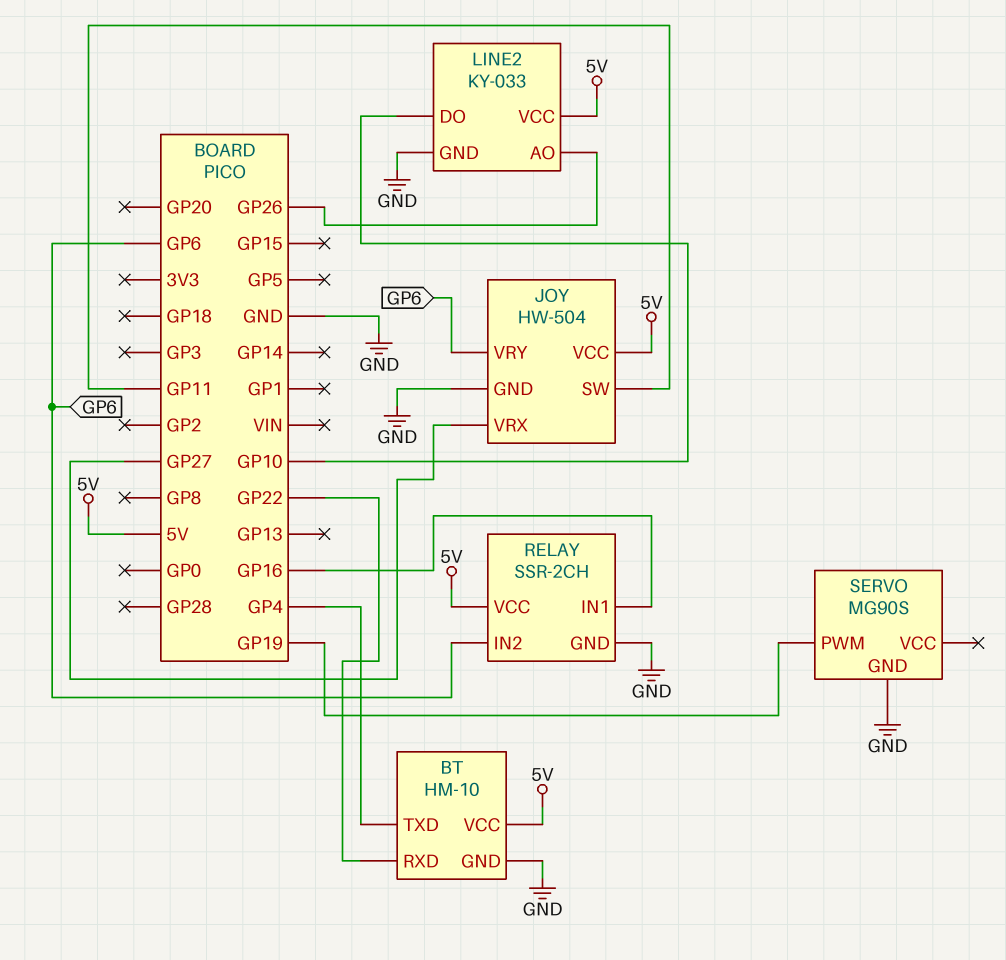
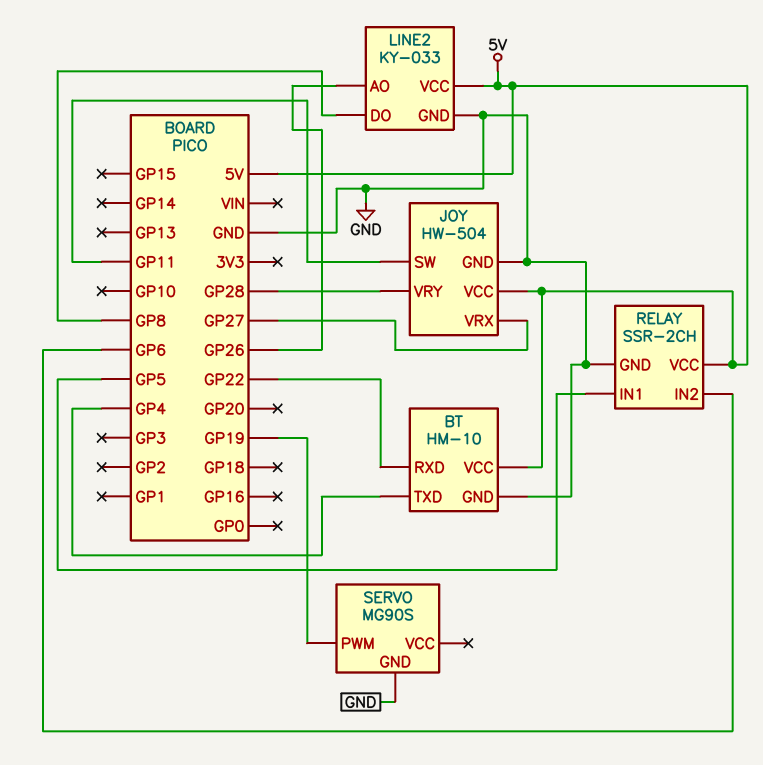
JOY pin VRY: GP6 -> GP28
LINE2 pin DO: GP10 -> GP8
RELAY pin IN1: GP16 -> GP5

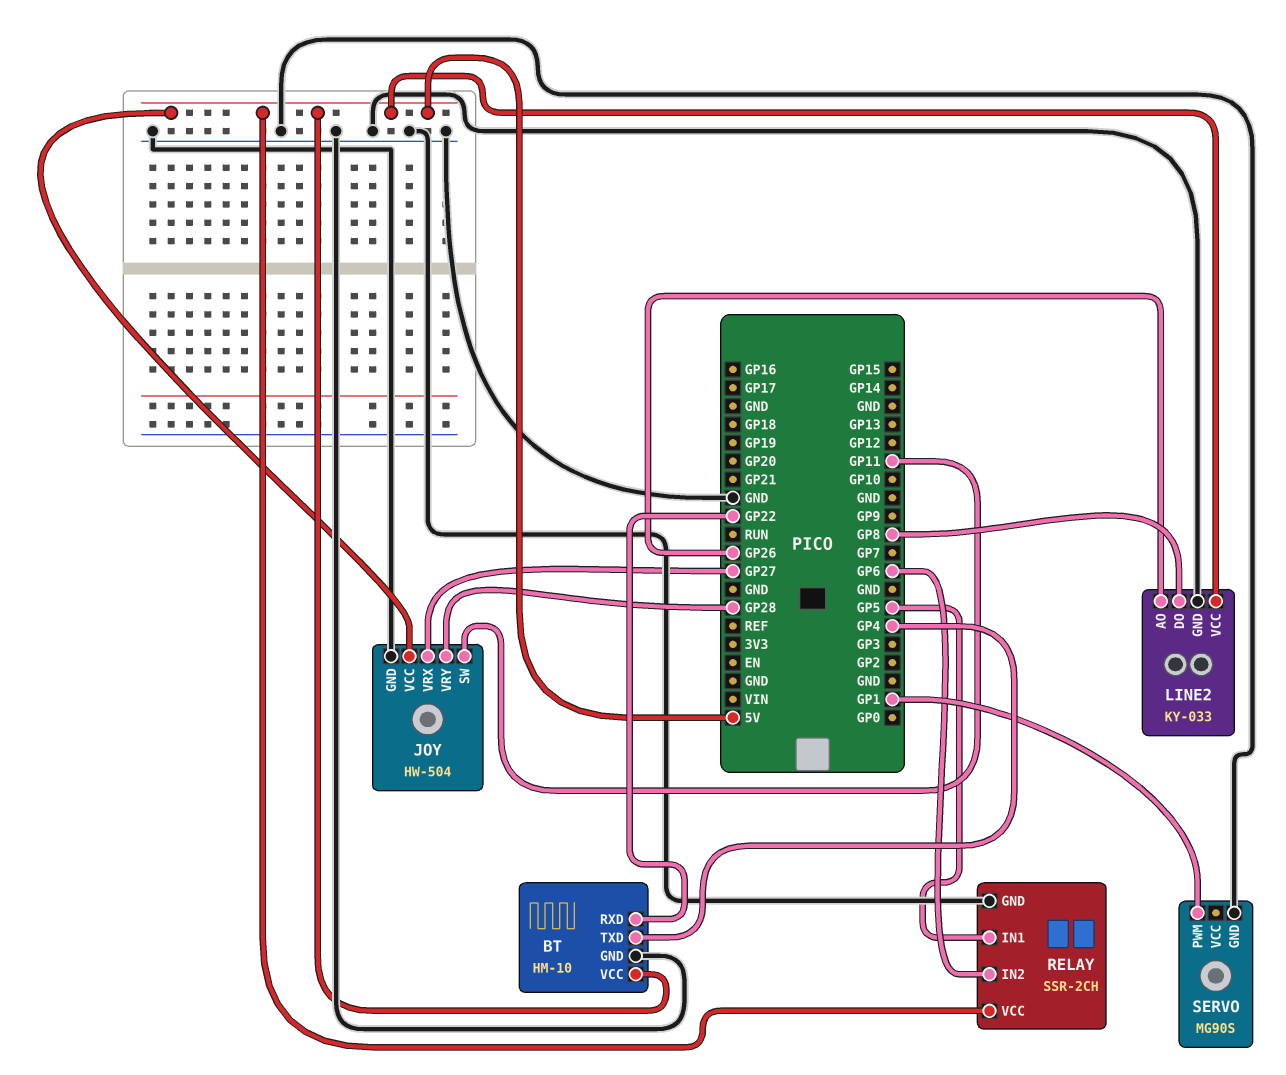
SERVO pin PWM: GP19 -> GP1

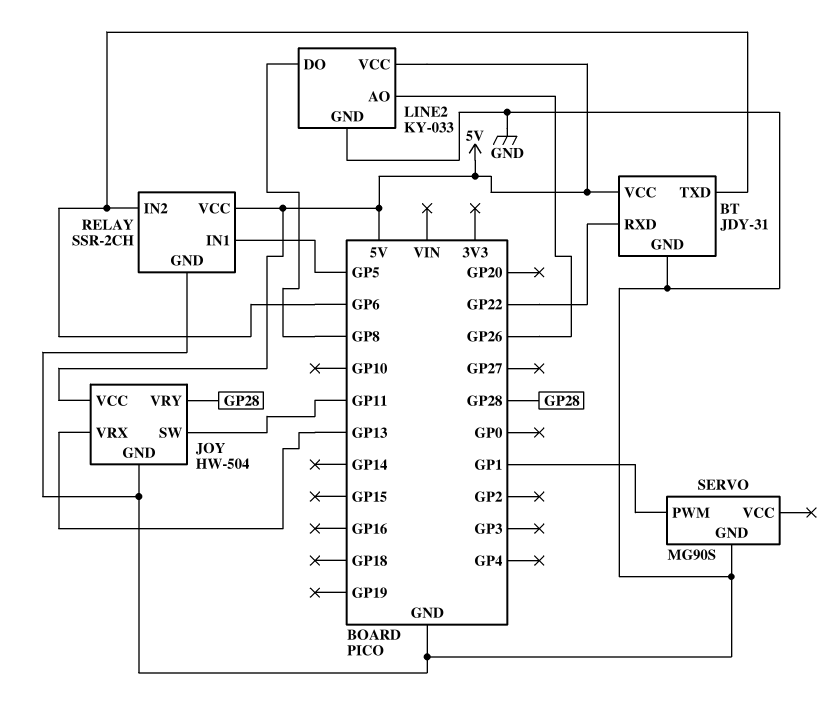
BT: HM-10 -> JDY-31
BT pin TXD: GP4 -> GP6
JOY pin VRX: GP27 -> GP13

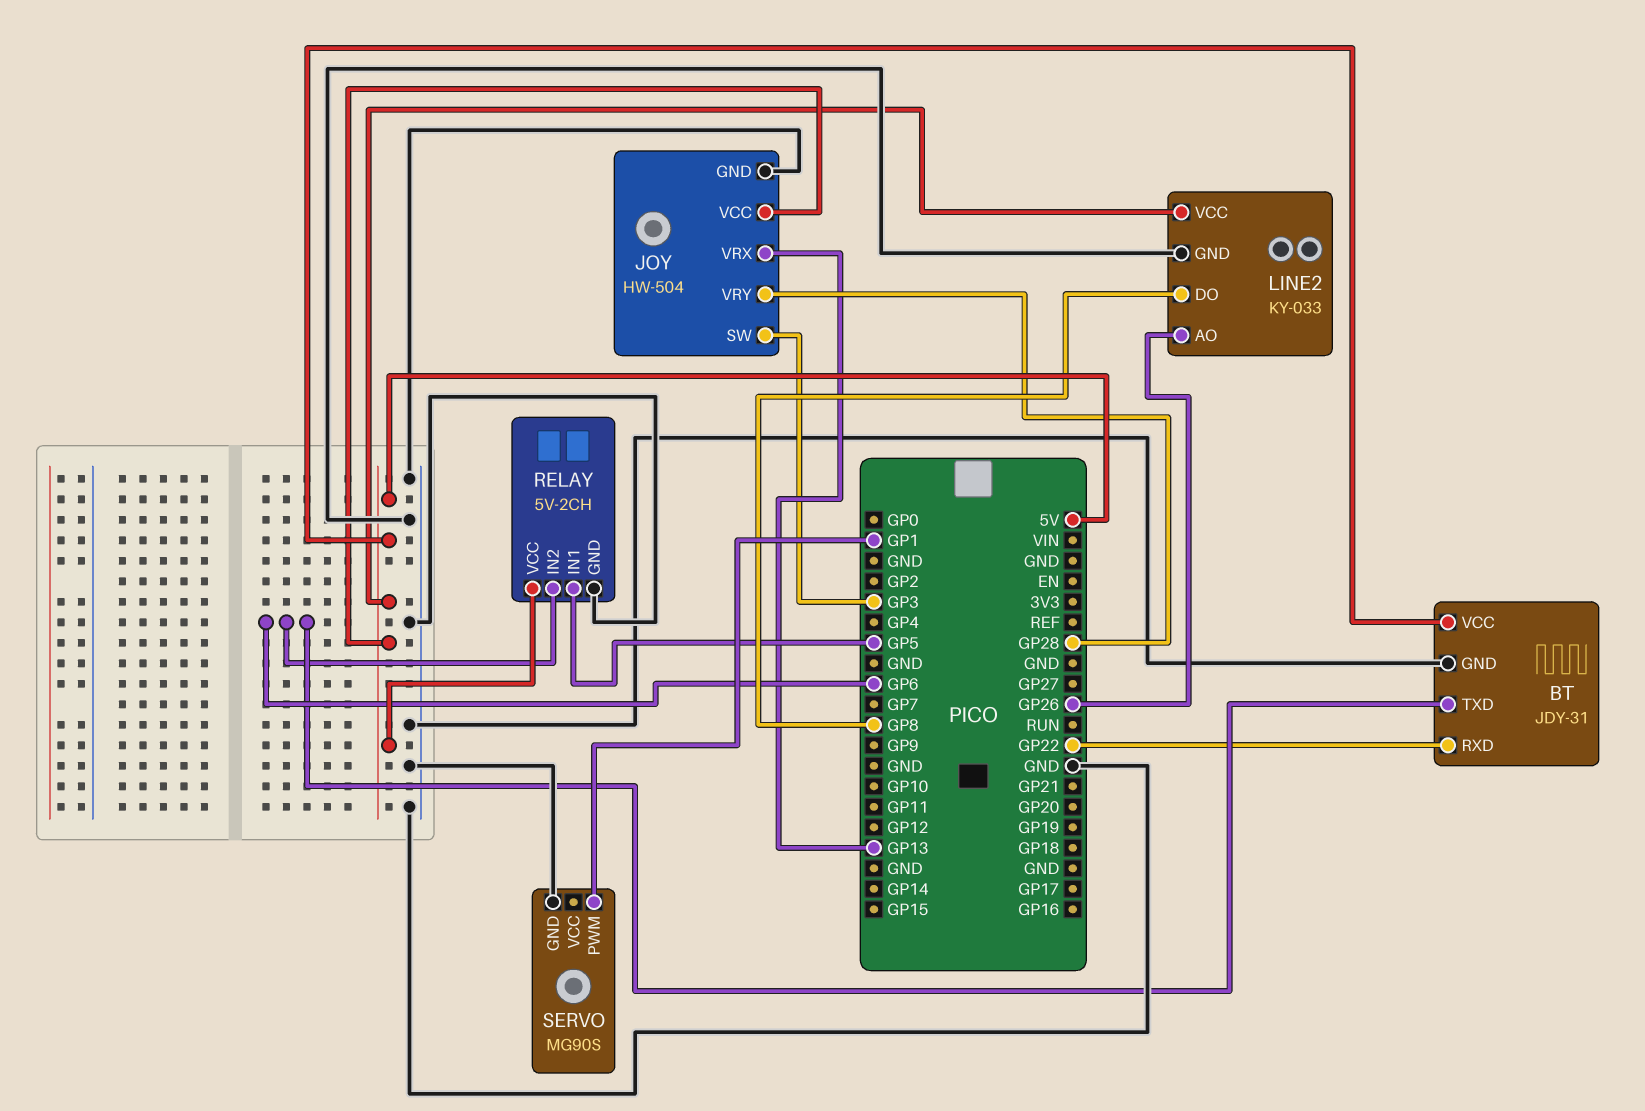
JOY pin SW: GP11 -> GP3
RELAY: SSR-2CH -> 5V-2CH

